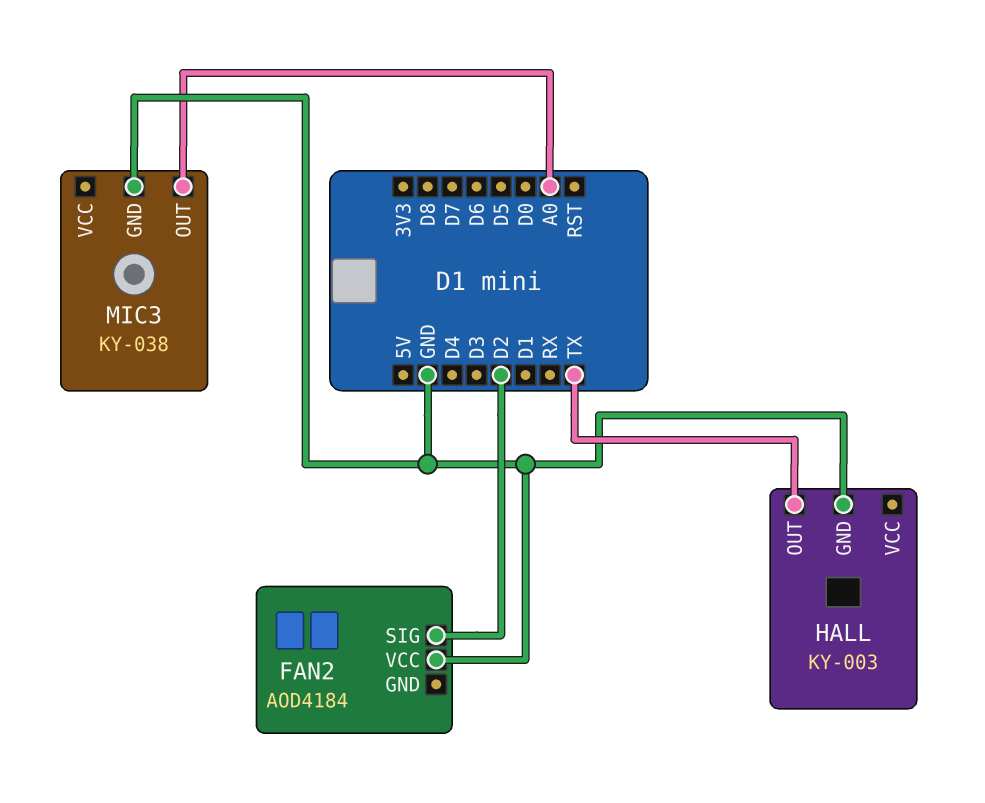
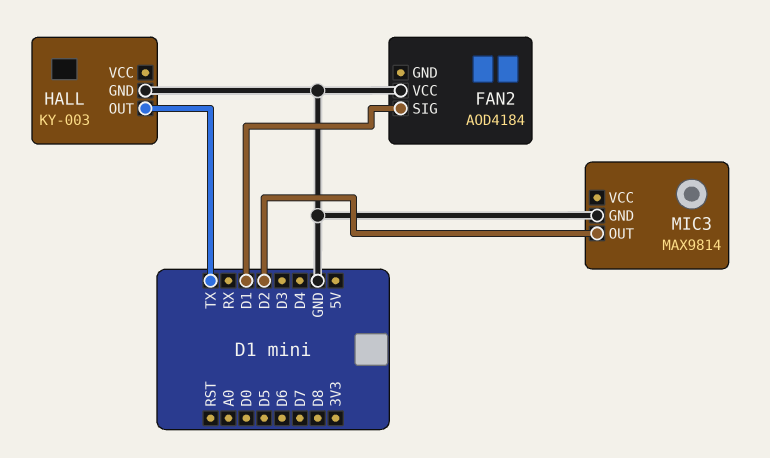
FAN2 pin SIG: D2 -> D1
MIC3: KY-038 -> MAX9814
MIC3 pin OUT: A0 -> D2

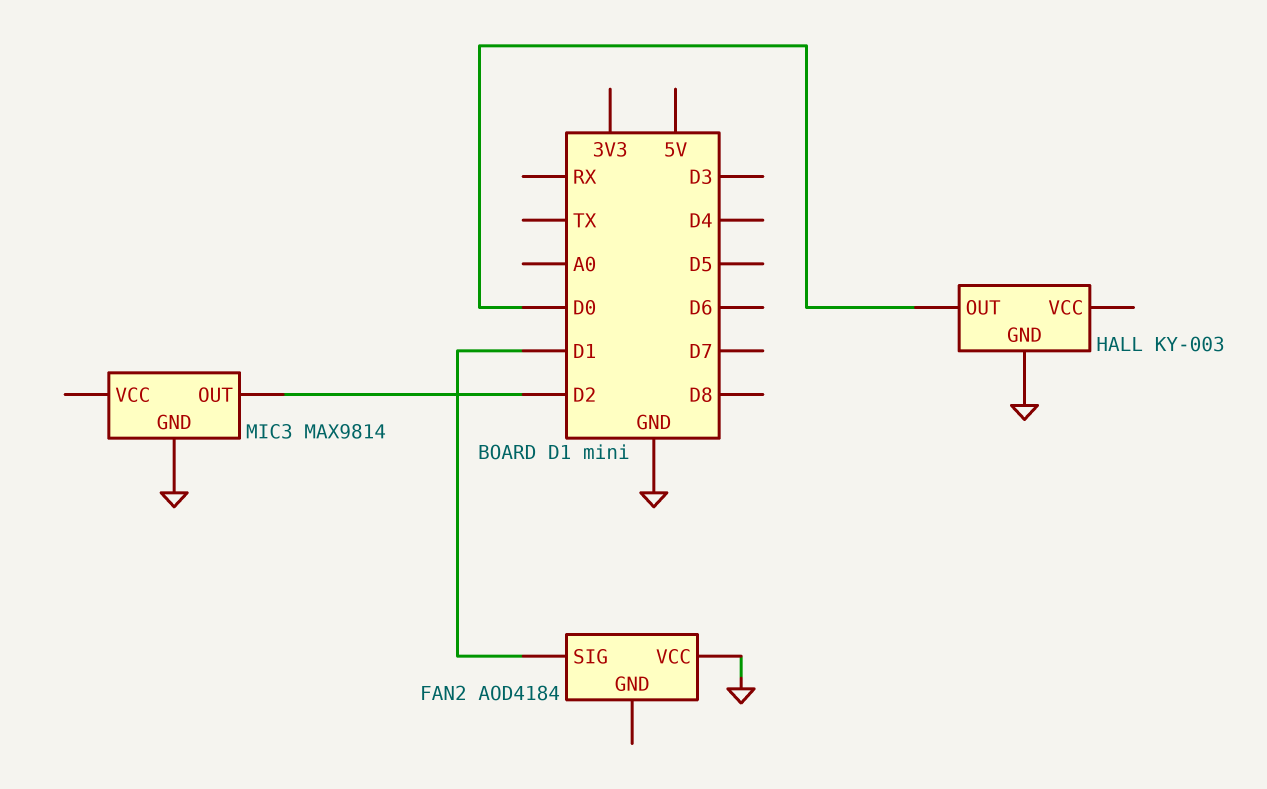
HALL pin OUT: TX -> D0

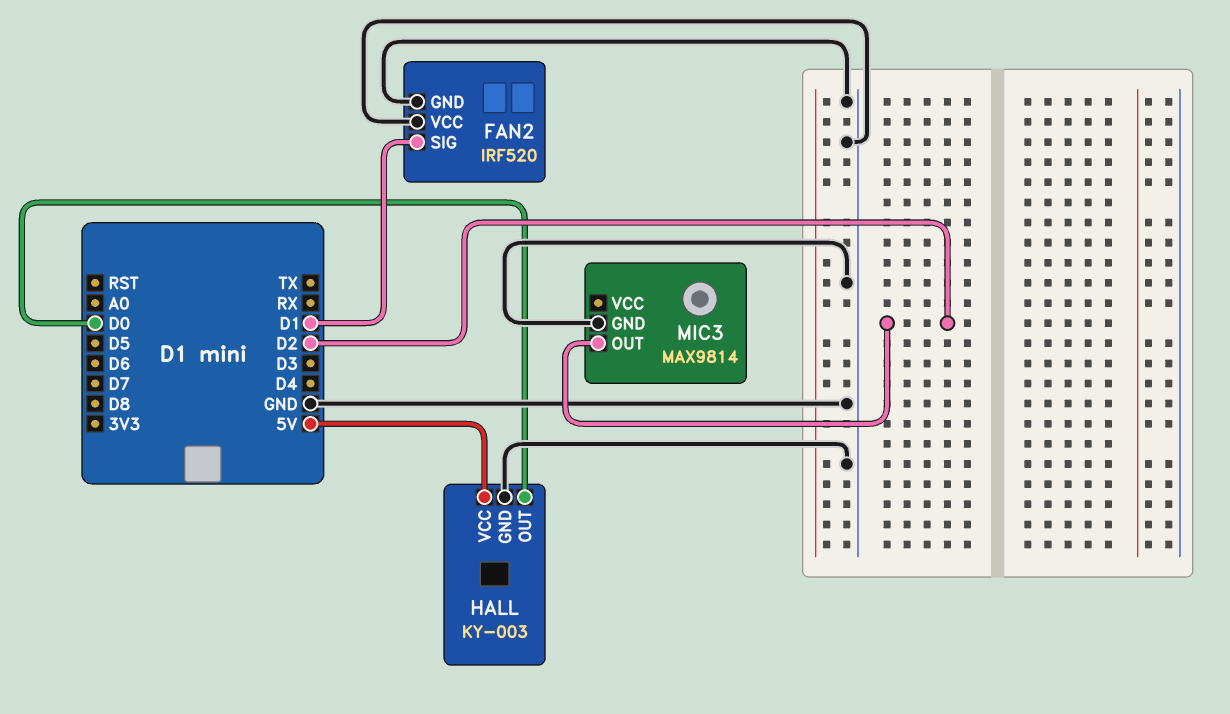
FAN2: AOD4184 -> IRF520
FAN2 pin GND: none -> GND
HALL pin VCC: none -> 5V

